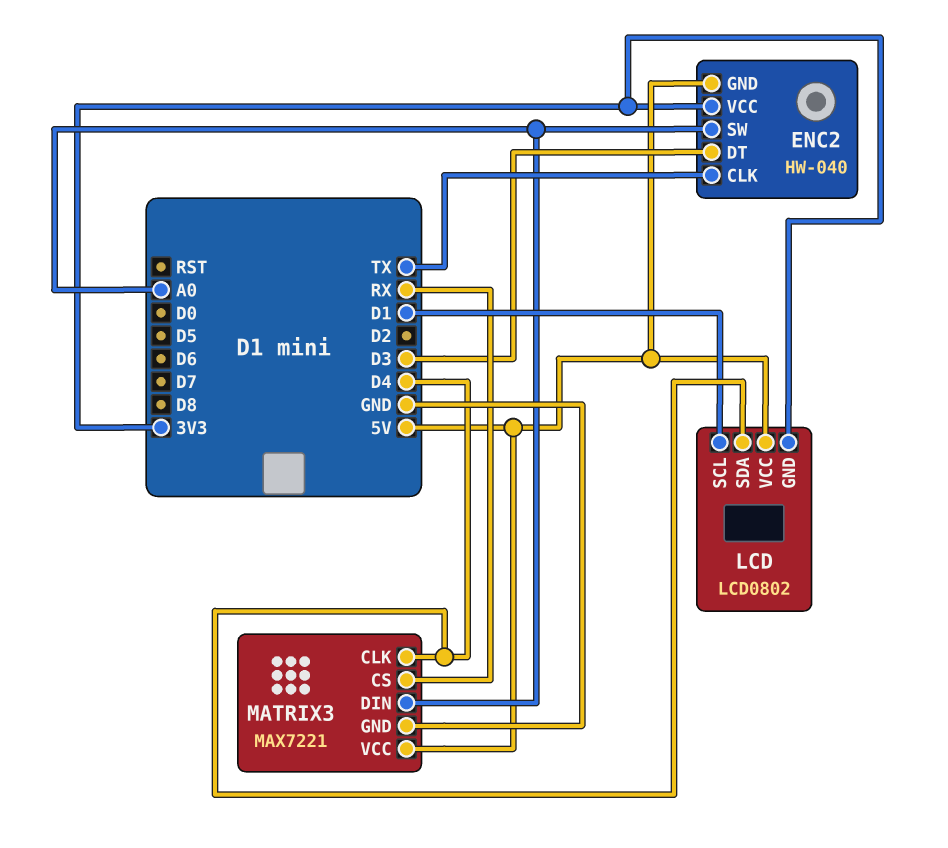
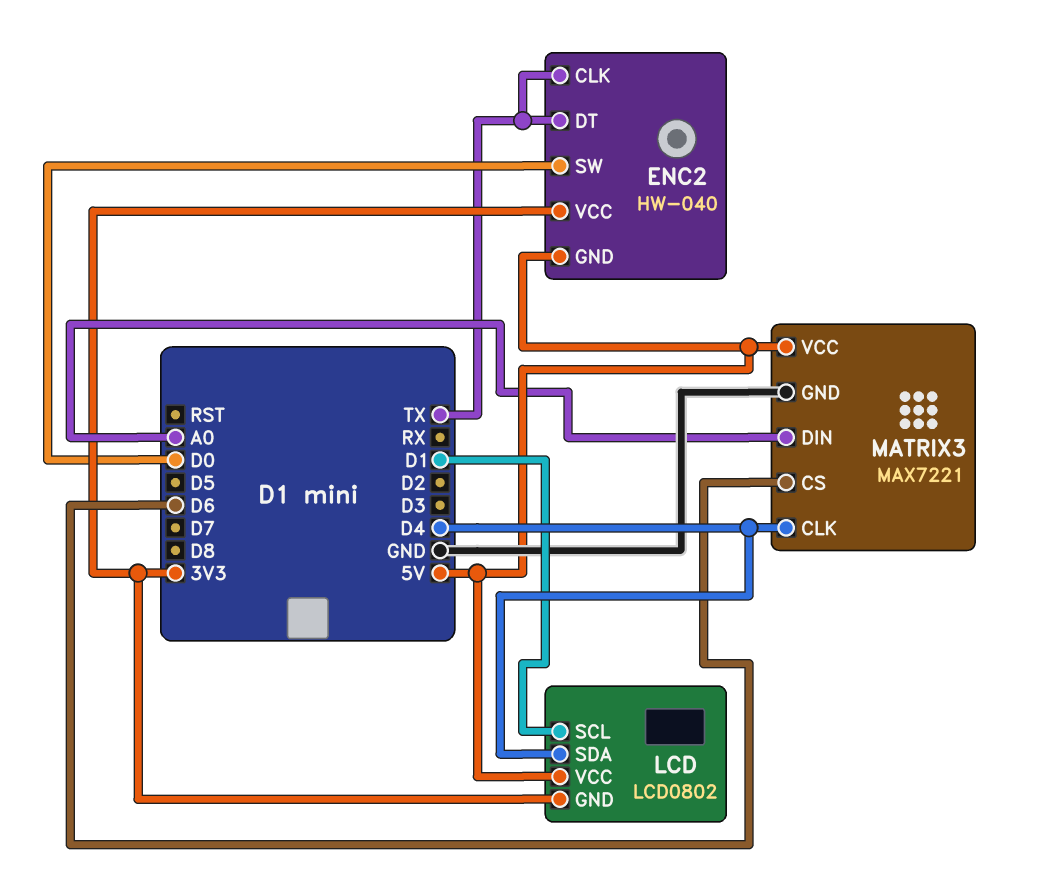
ENC2 pin DT: D3 -> TX
ENC2 pin SW: A0 -> D0
MATRIX3 pin CS: RX -> D6

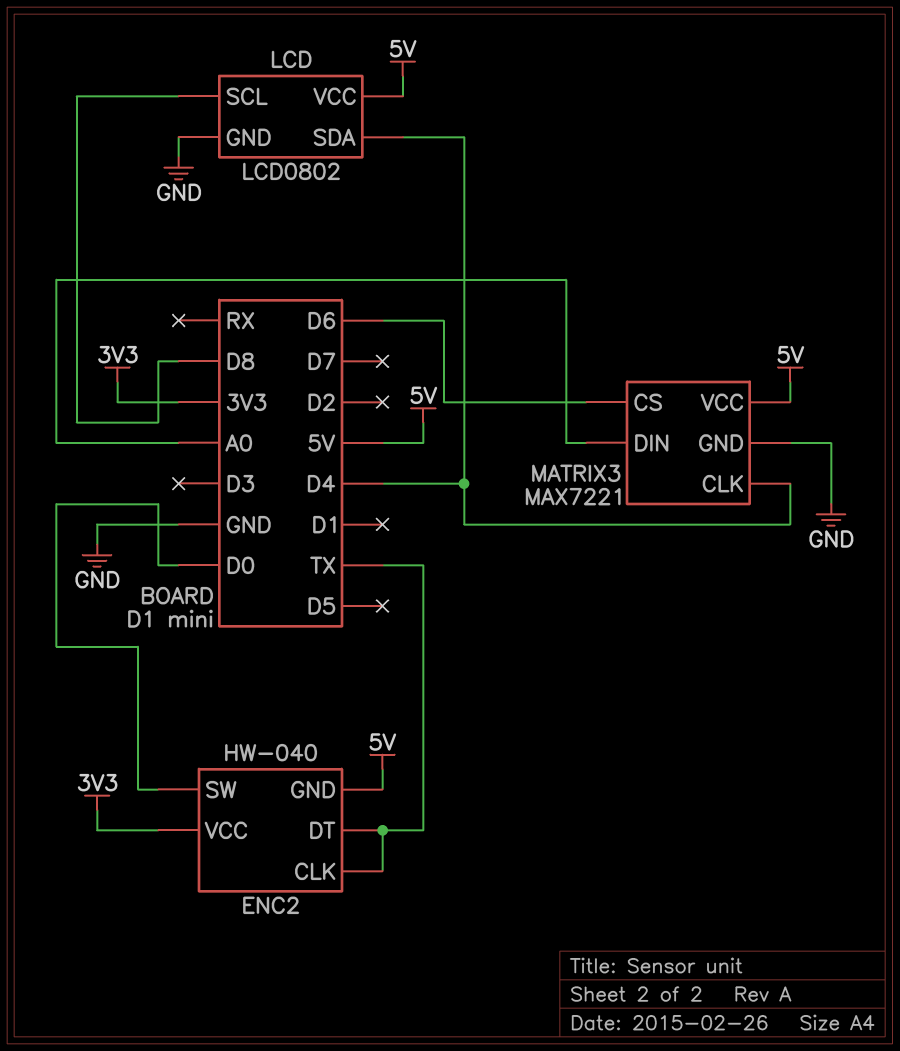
LCD pin GND: 3V3 -> GND
LCD pin SCL: D1 -> D8

